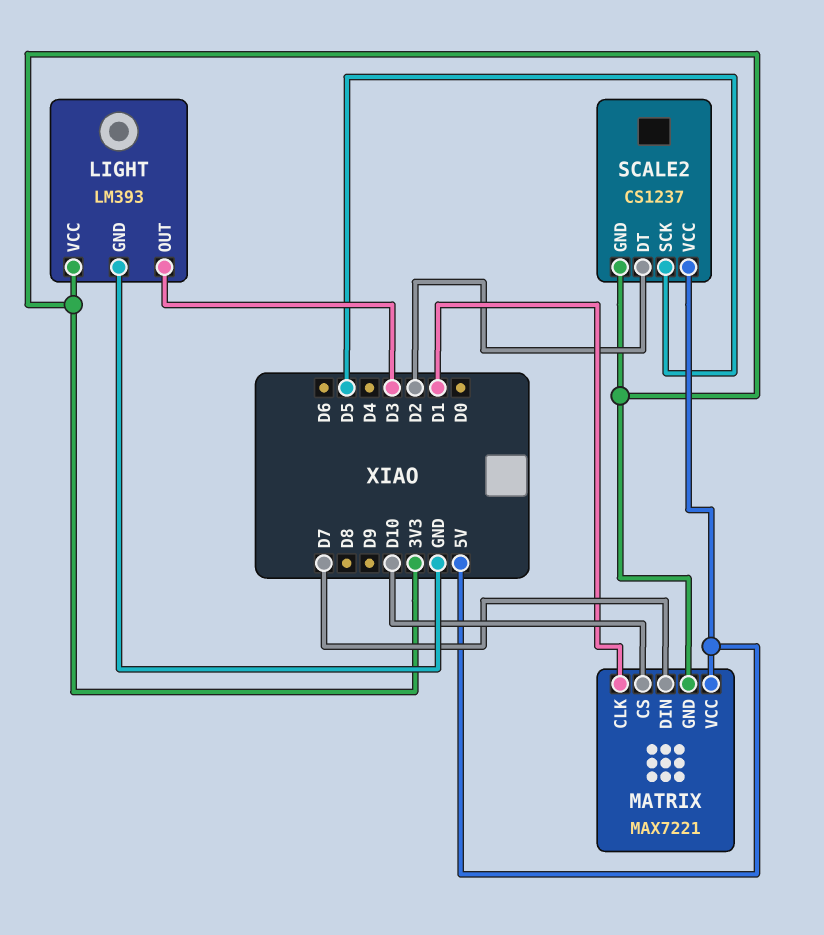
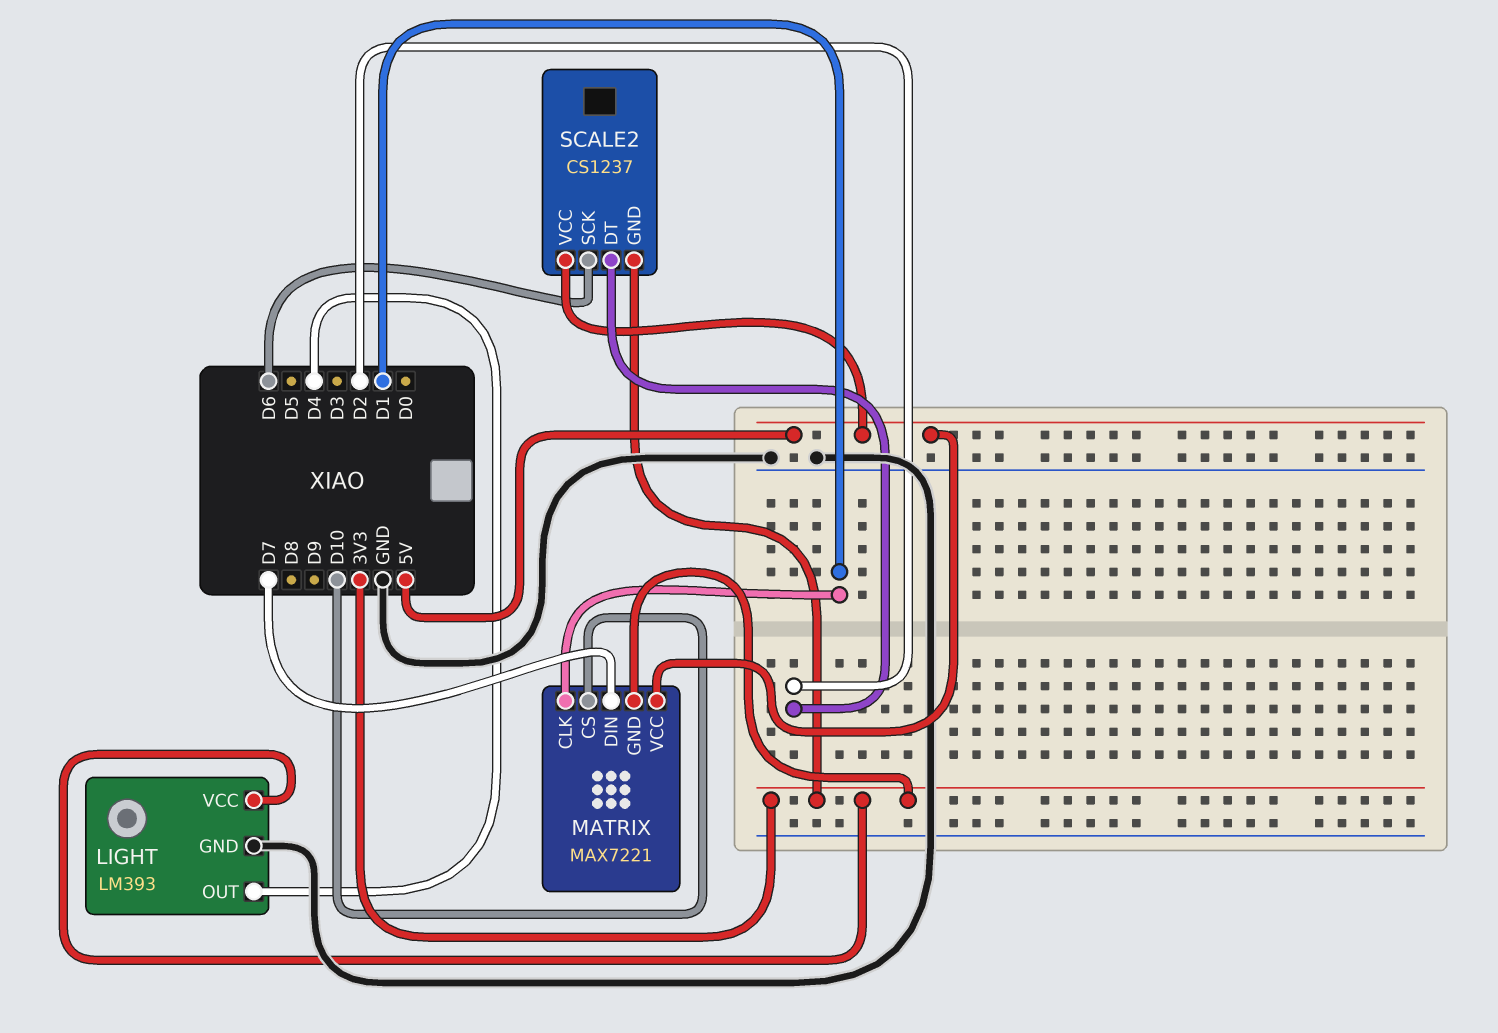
LIGHT pin OUT: D3 -> D4
SCALE2 pin SCK: D5 -> D6

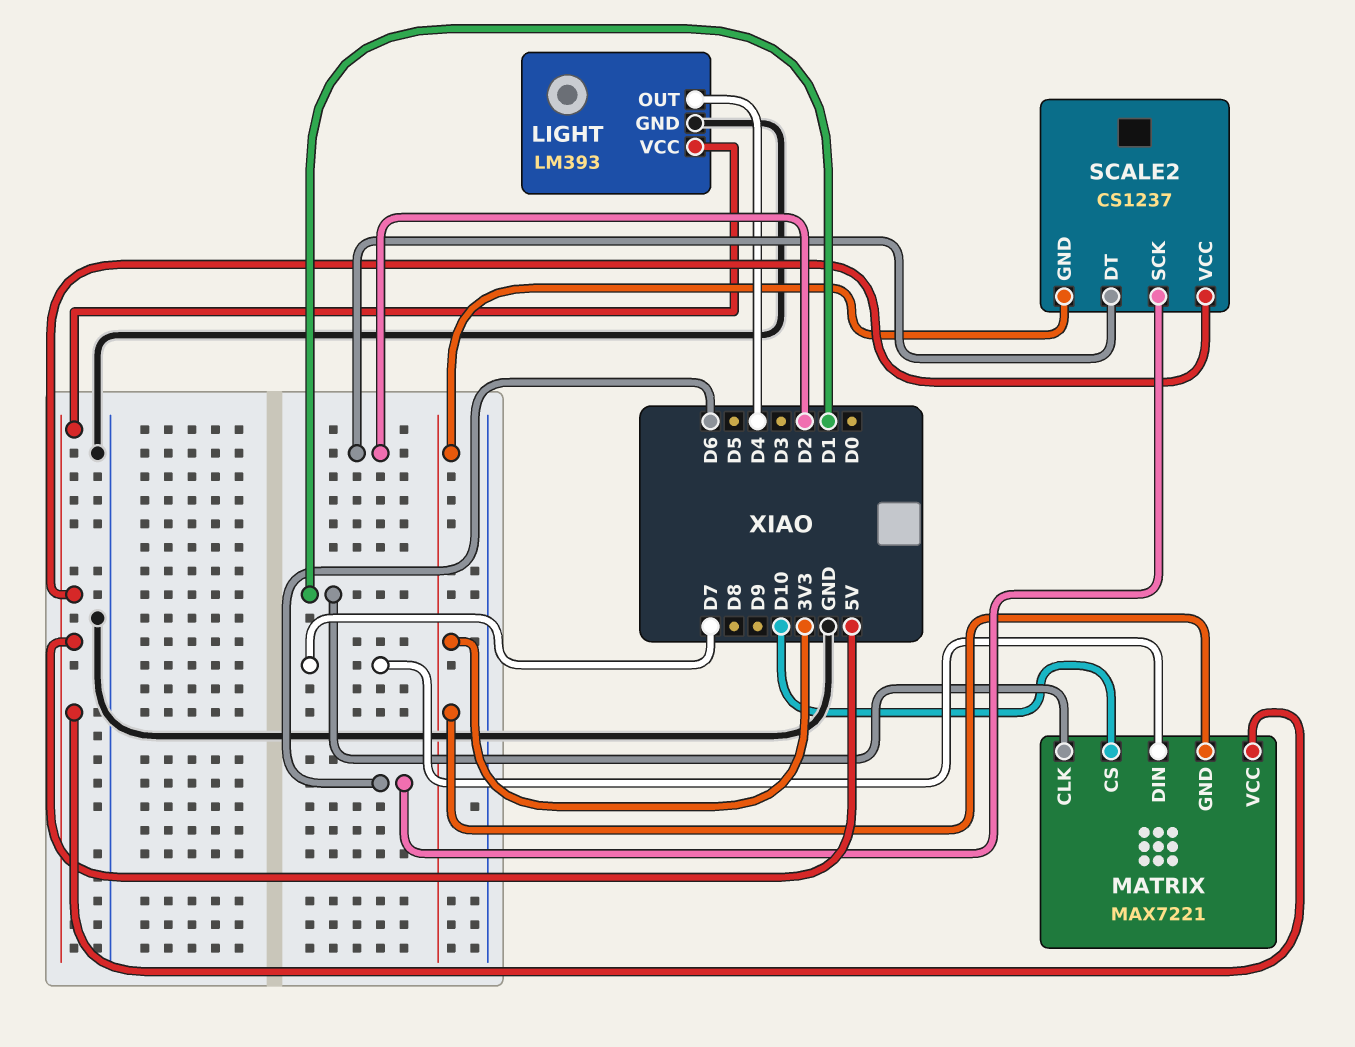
LIGHT pin VCC: 3V3 -> 5V

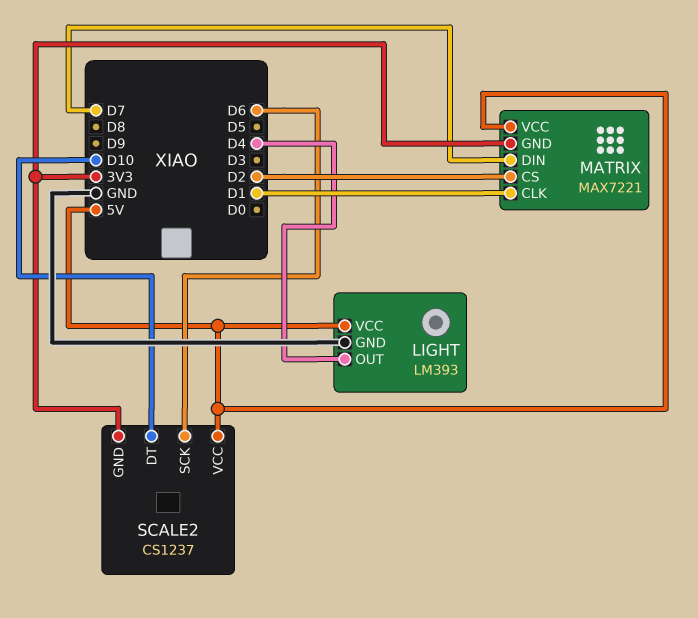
MATRIX pin CS: D10 -> D2
SCALE2 pin DT: D2 -> D10

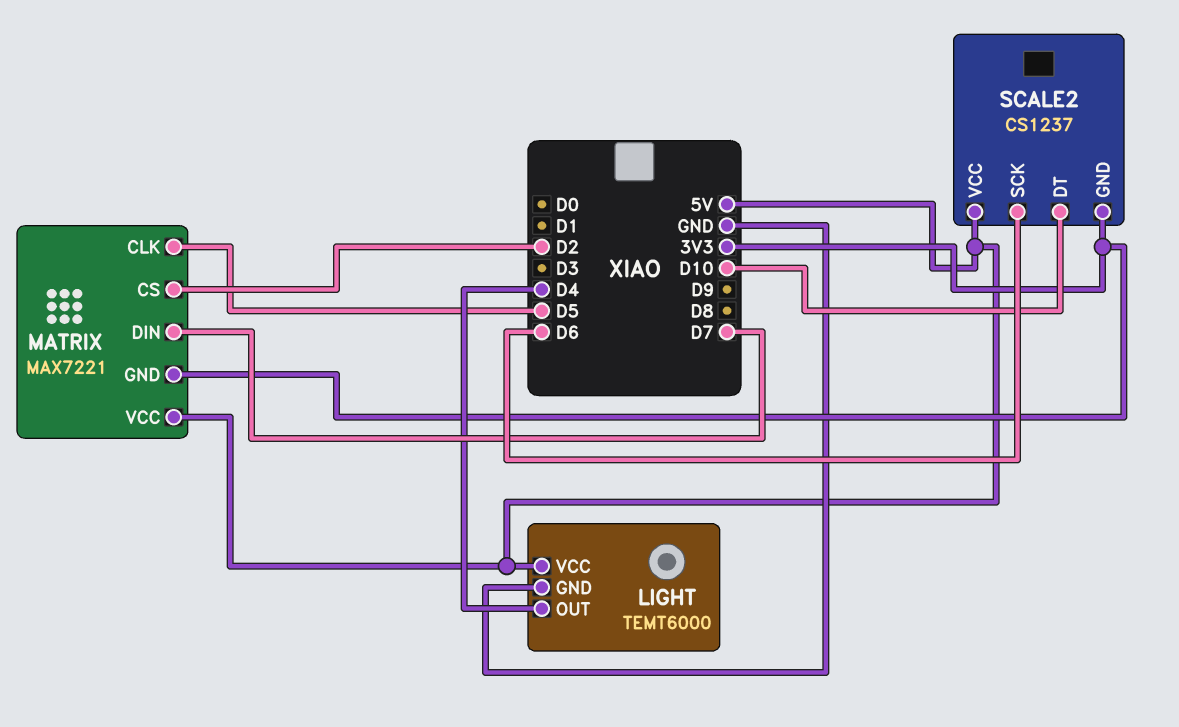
LIGHT: LM393 -> TEMT6000
MATRIX pin CLK: D1 -> D5

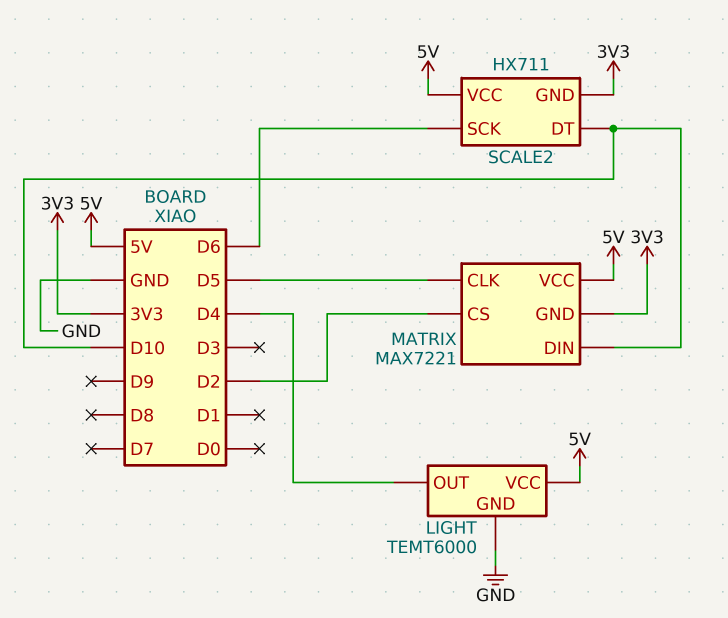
MATRIX pin DIN: D7 -> D10
SCALE2: CS1237 -> HX711

